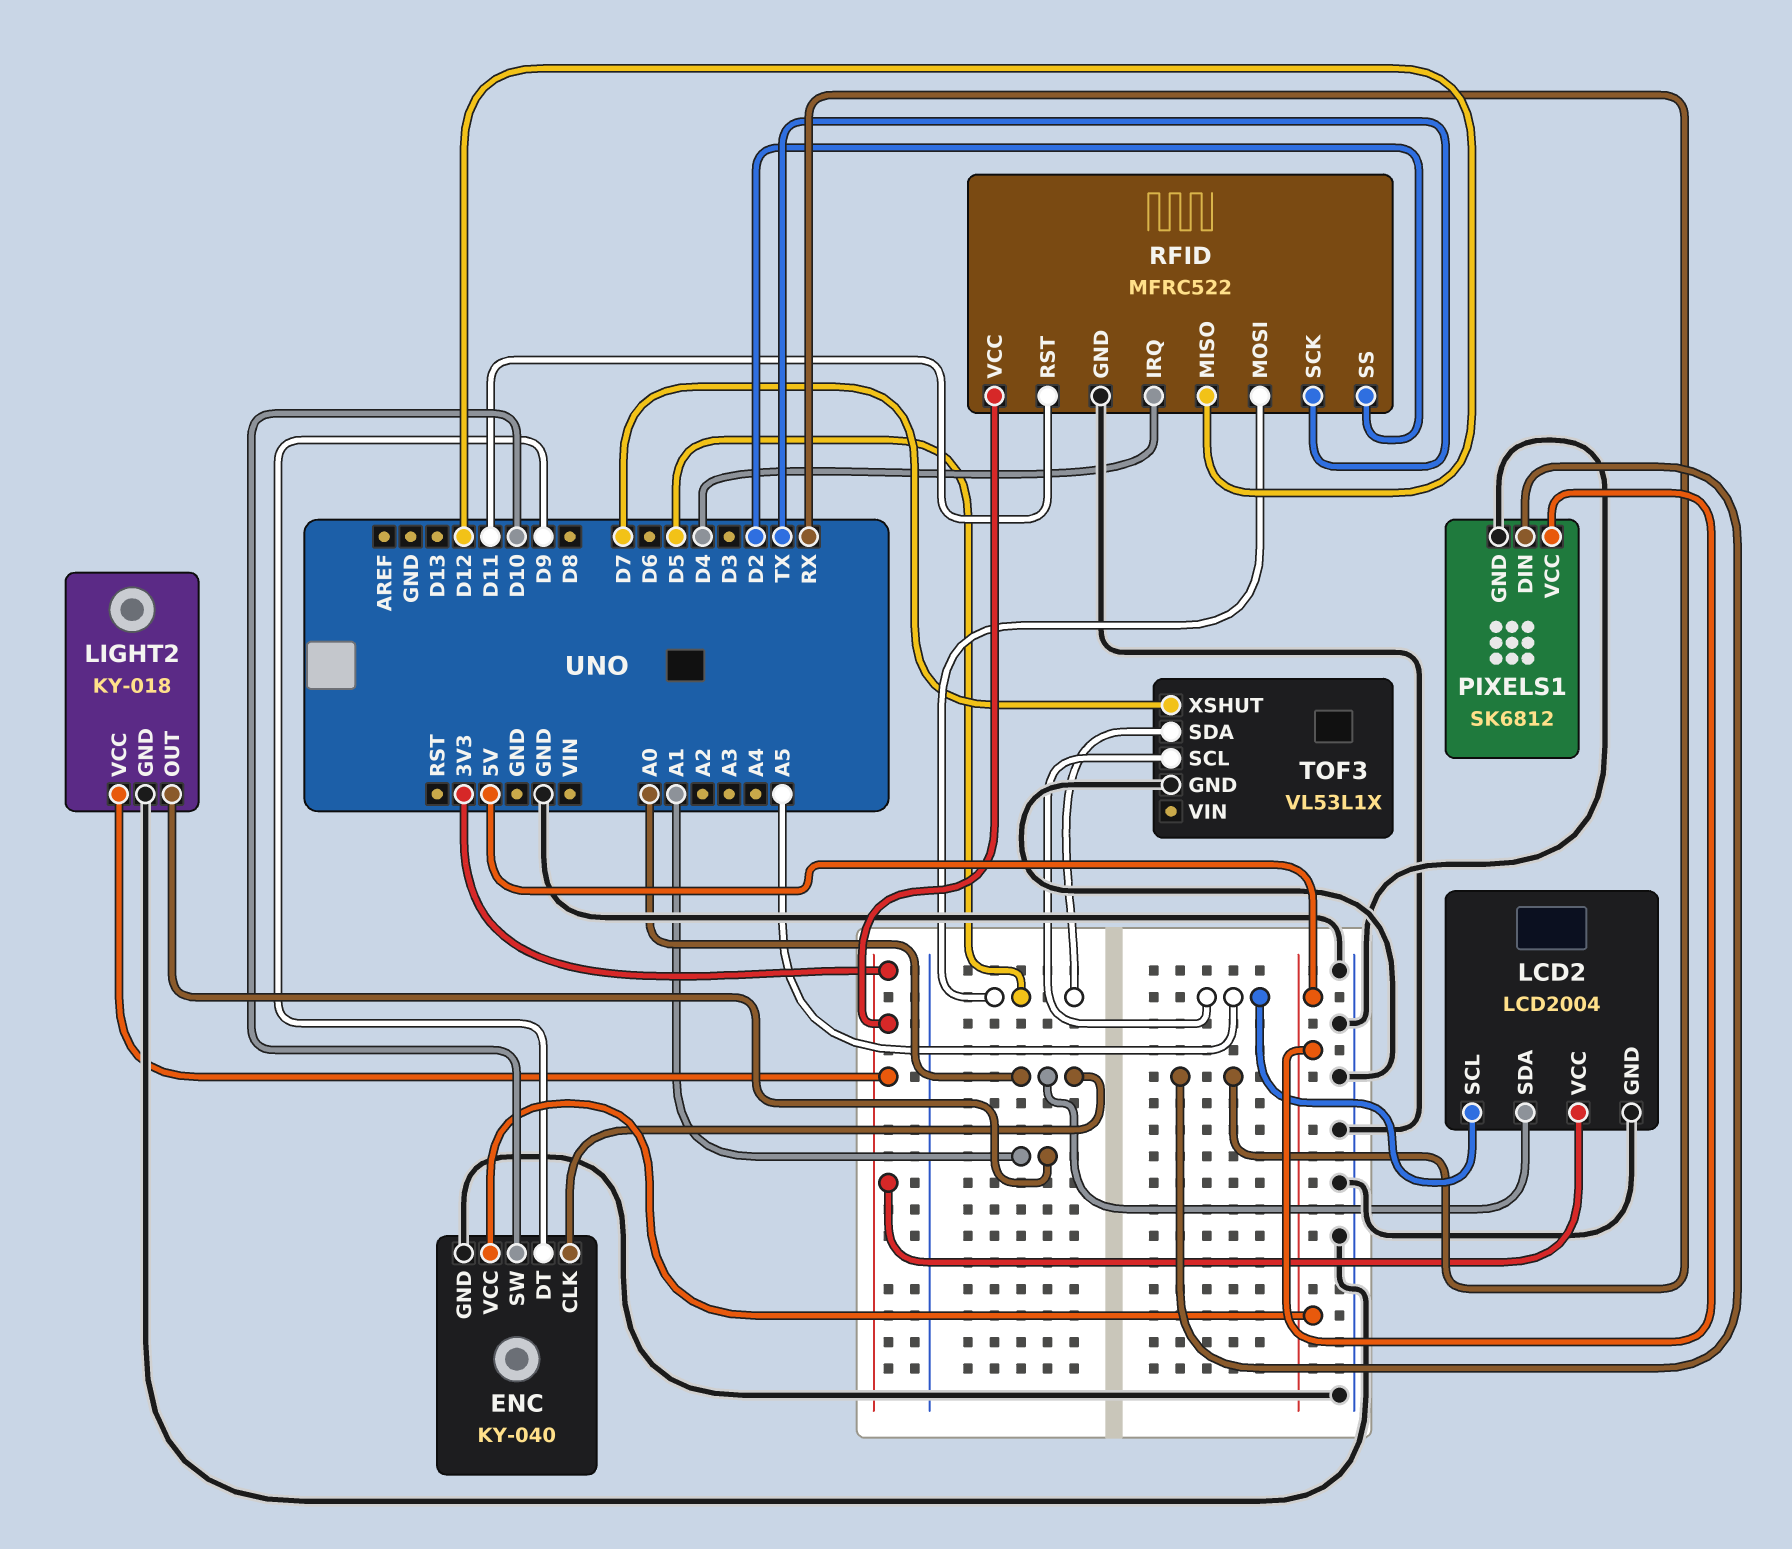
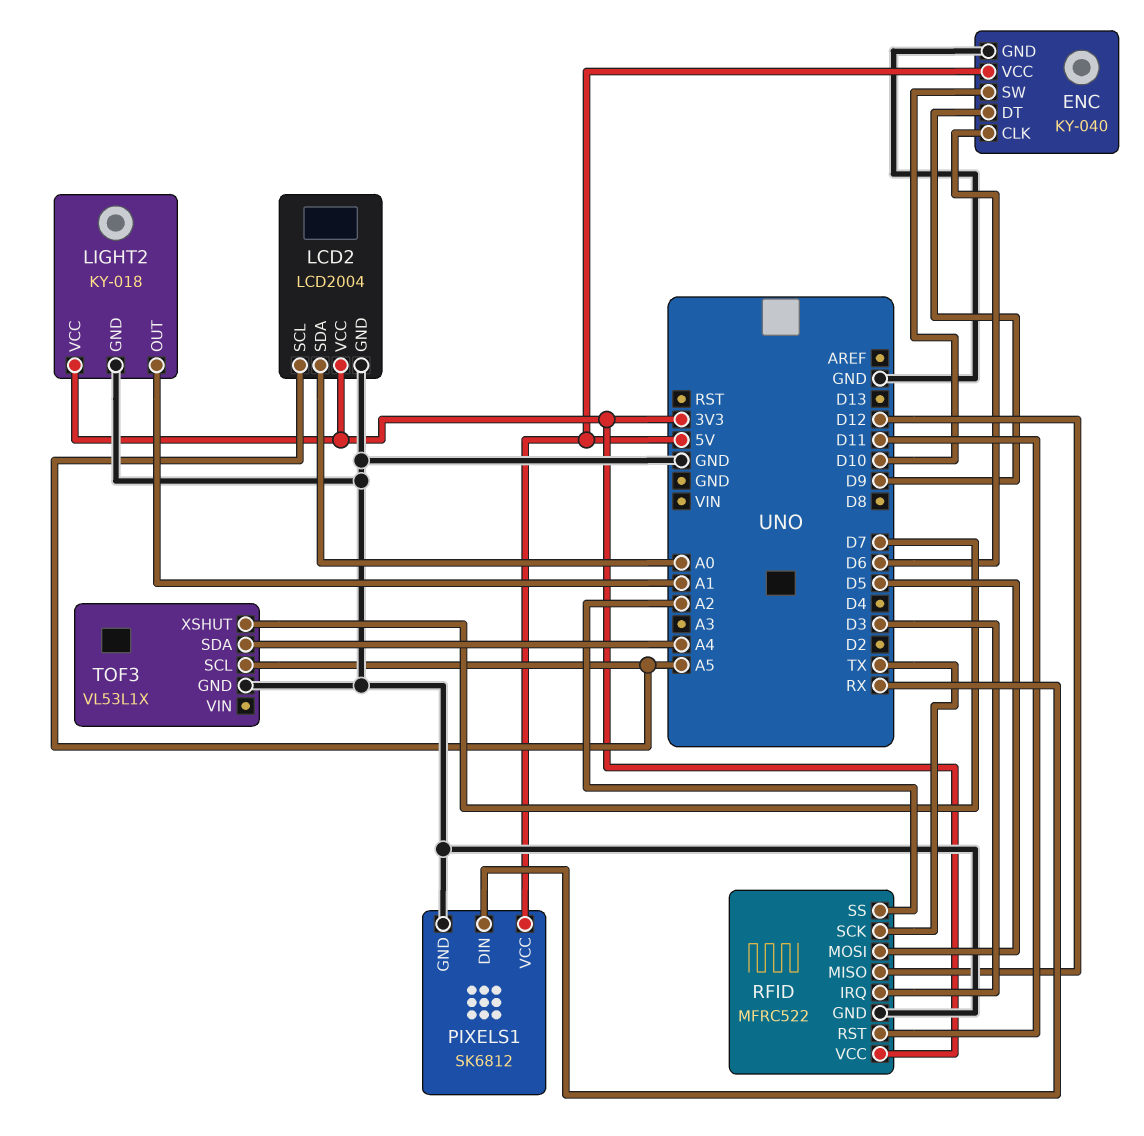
ENC pin CLK: A0 -> D6
RFID pin IRQ: D4 -> D3
RFID pin SS: D2 -> A2
TOF3 pin SDA: D5 -> A4

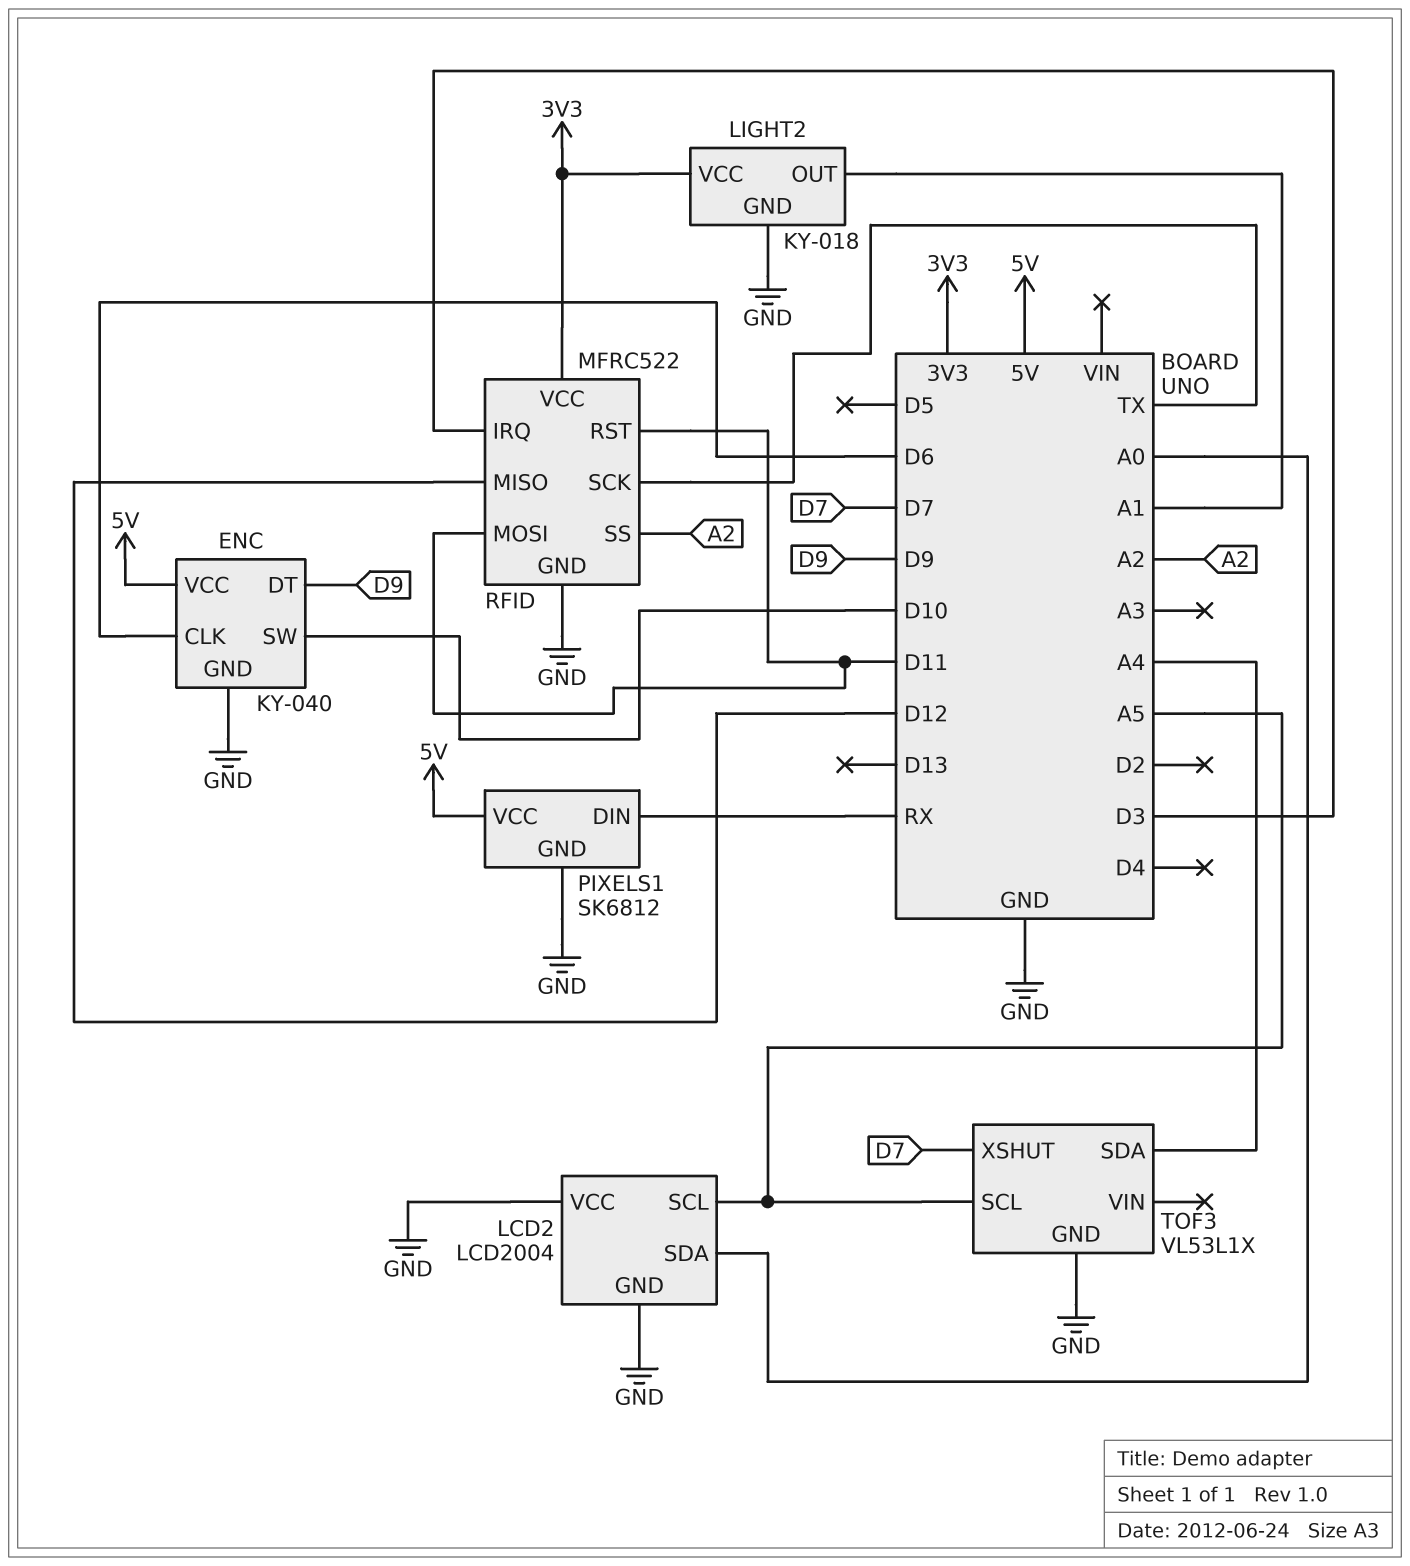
LCD2 pin VCC: 3V3 -> GND
RFID pin MOSI: D5 -> D11

